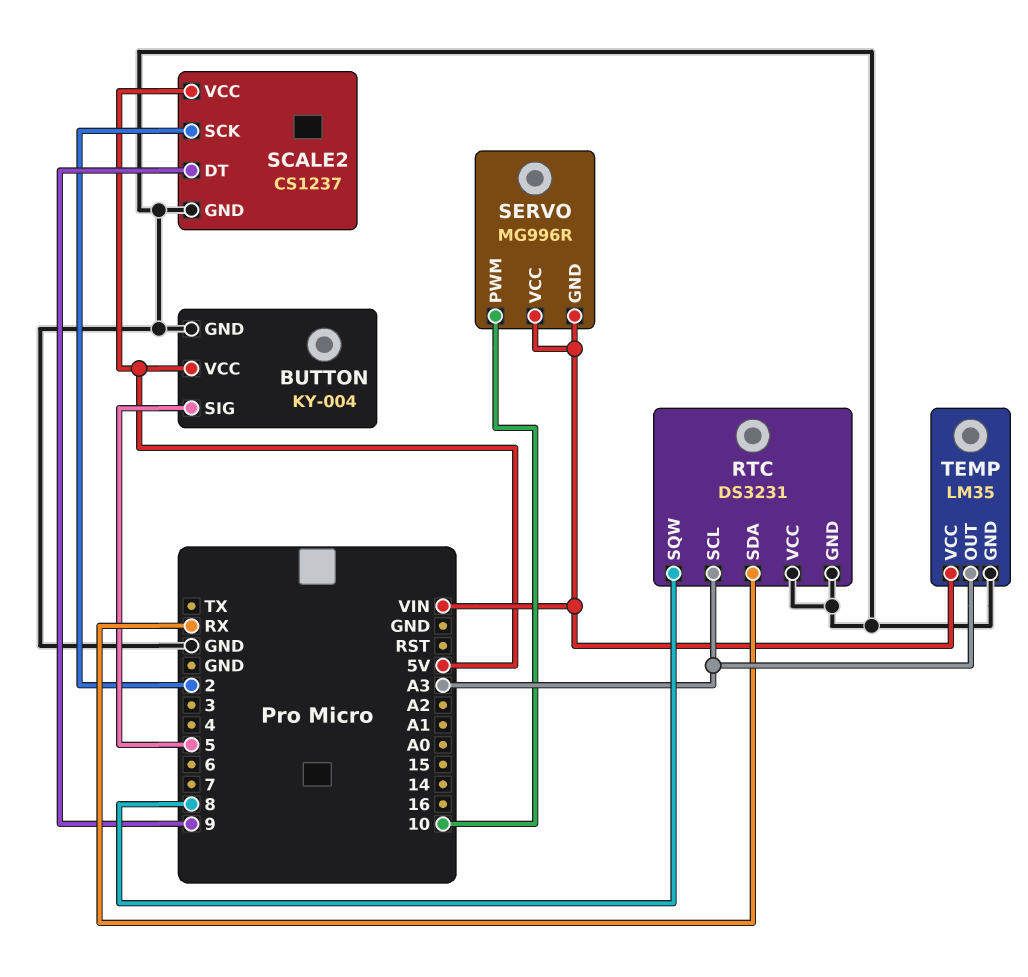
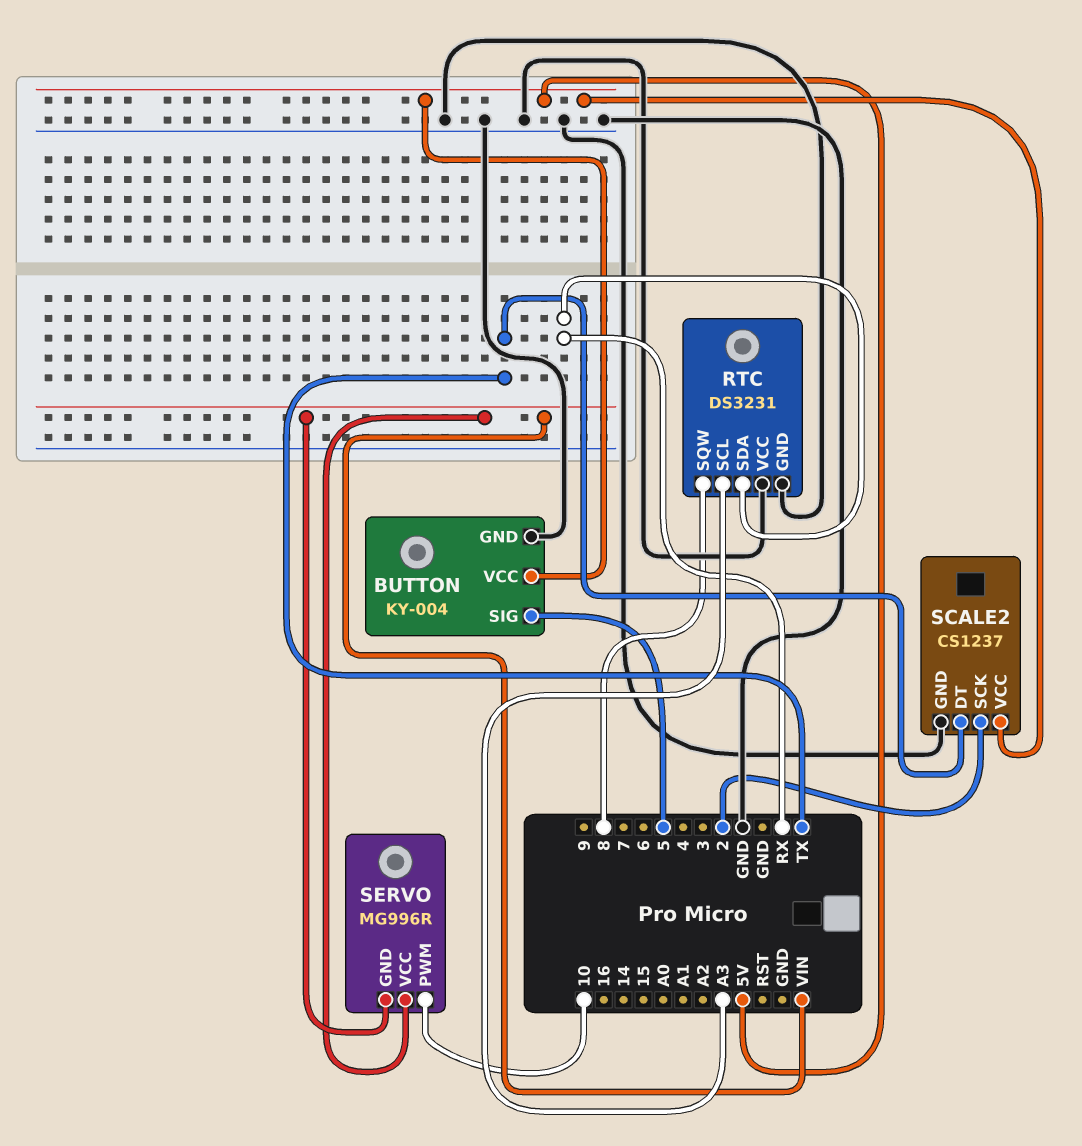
SCALE2 pin DT: 9 -> TX
TEMP: LM35 -> none
TEMP pin GND: GND -> none
TEMP pin OUT: A3 -> none
TEMP pin VCC: VIN -> none

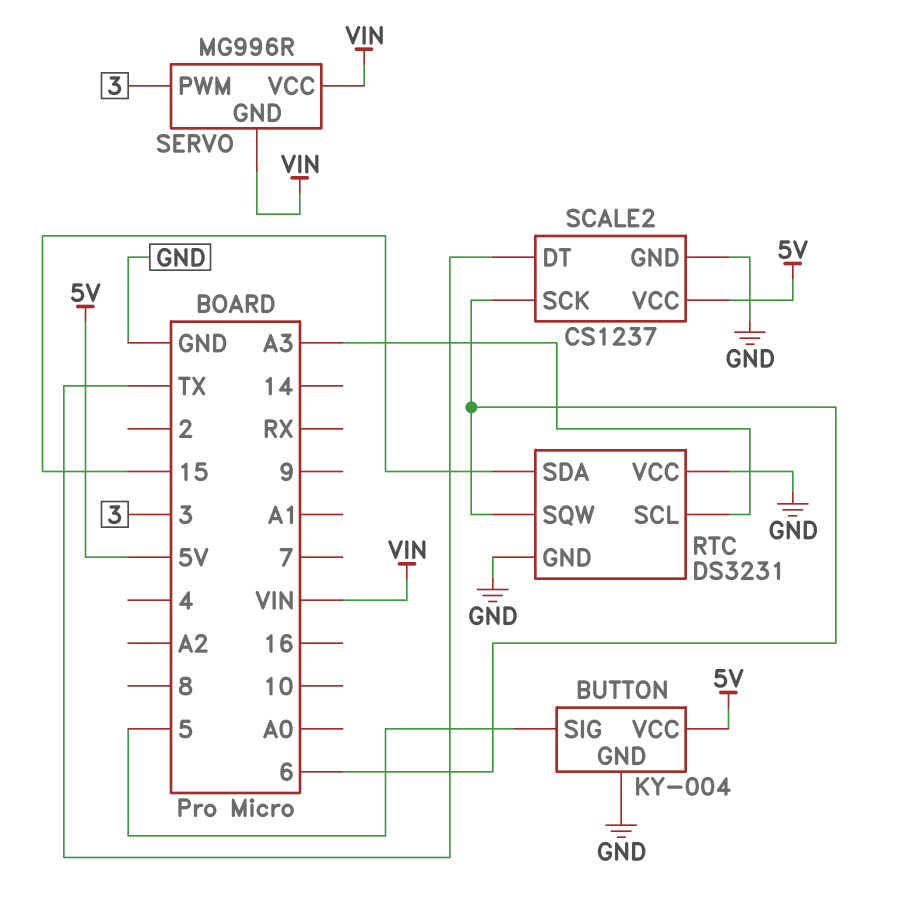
RTC pin SDA: RX -> 15
RTC pin SQW: 8 -> 6
SCALE2 pin SCK: 2 -> 6
SERVO pin PWM: 10 -> 3

